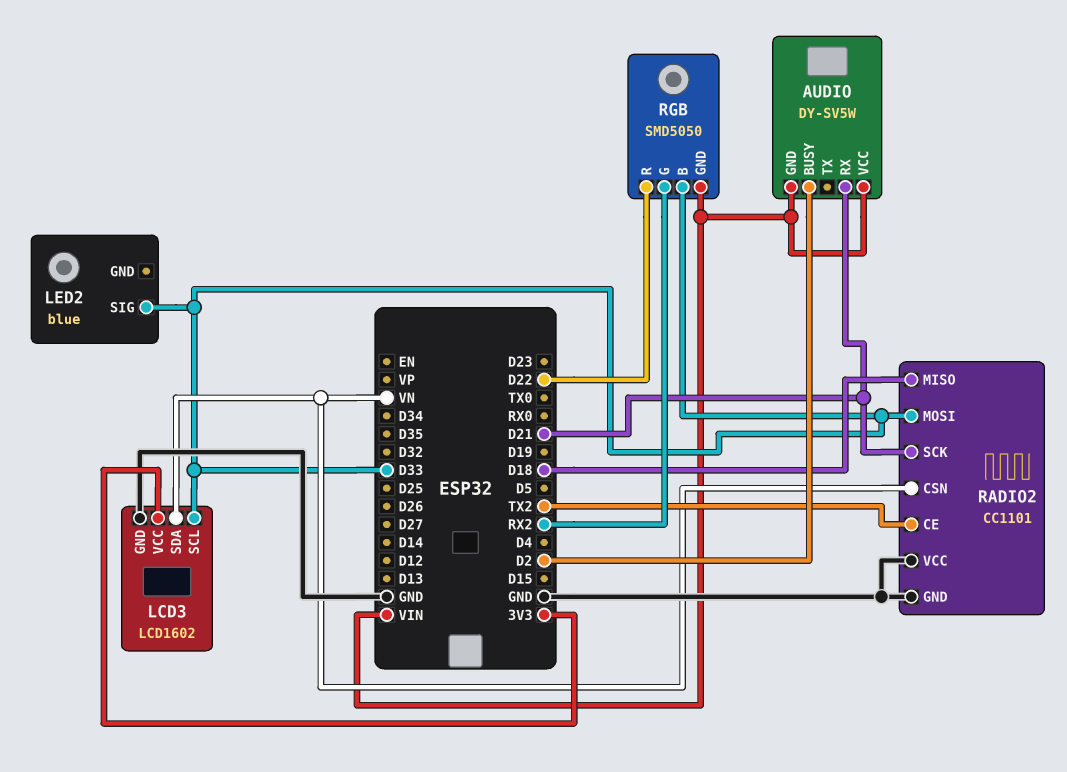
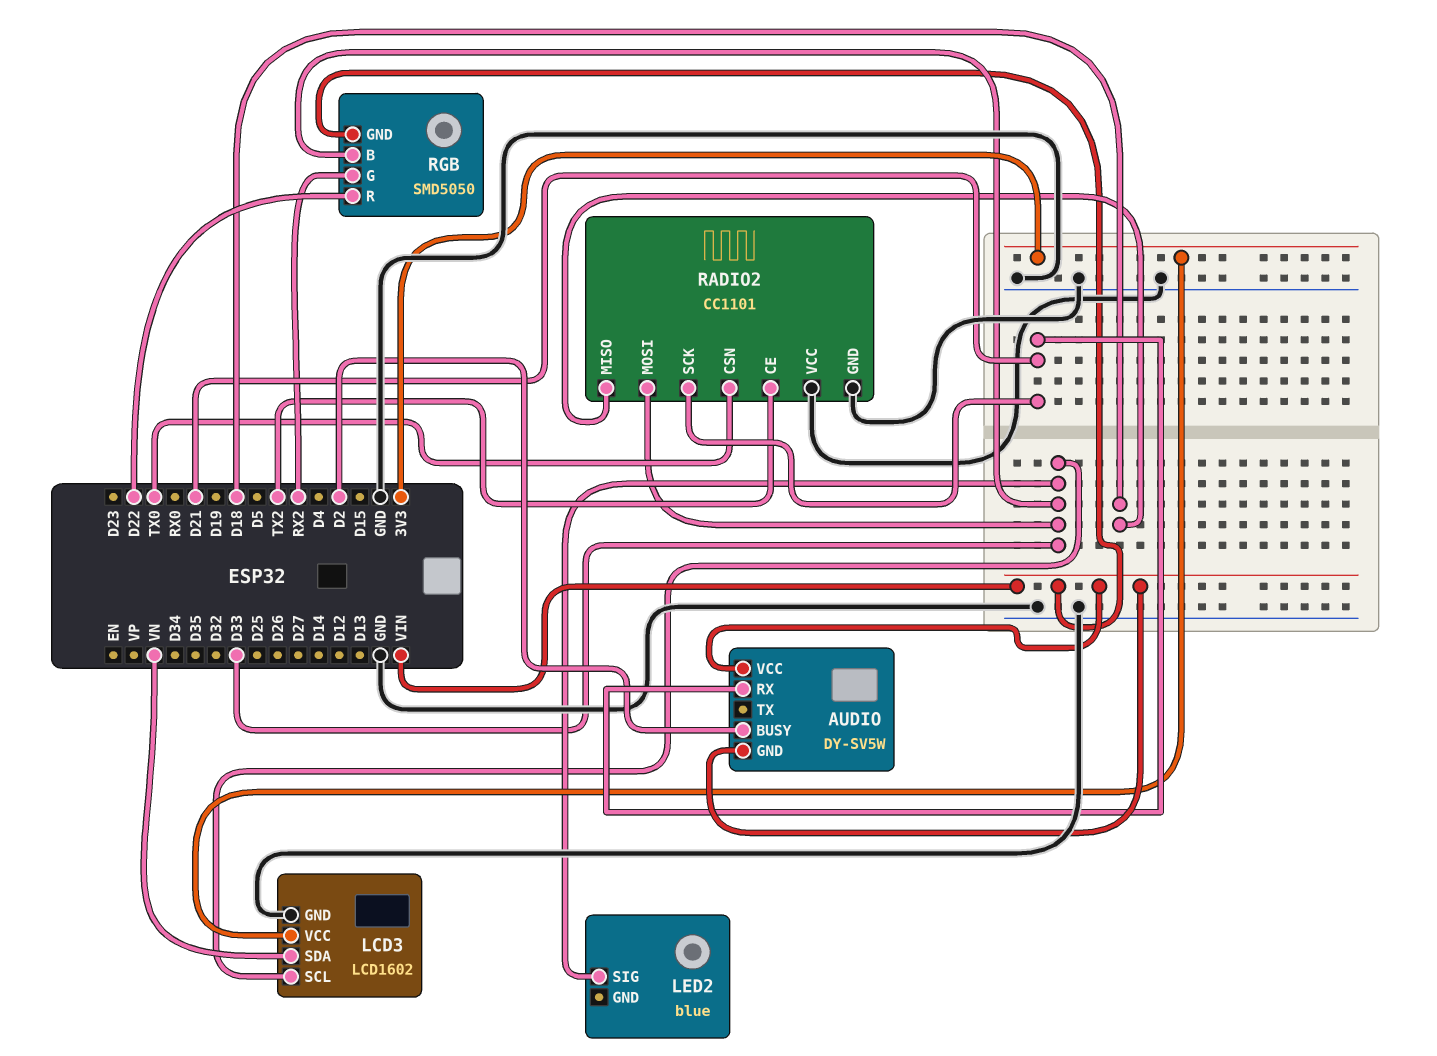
RADIO2 pin CSN: VN -> TX0

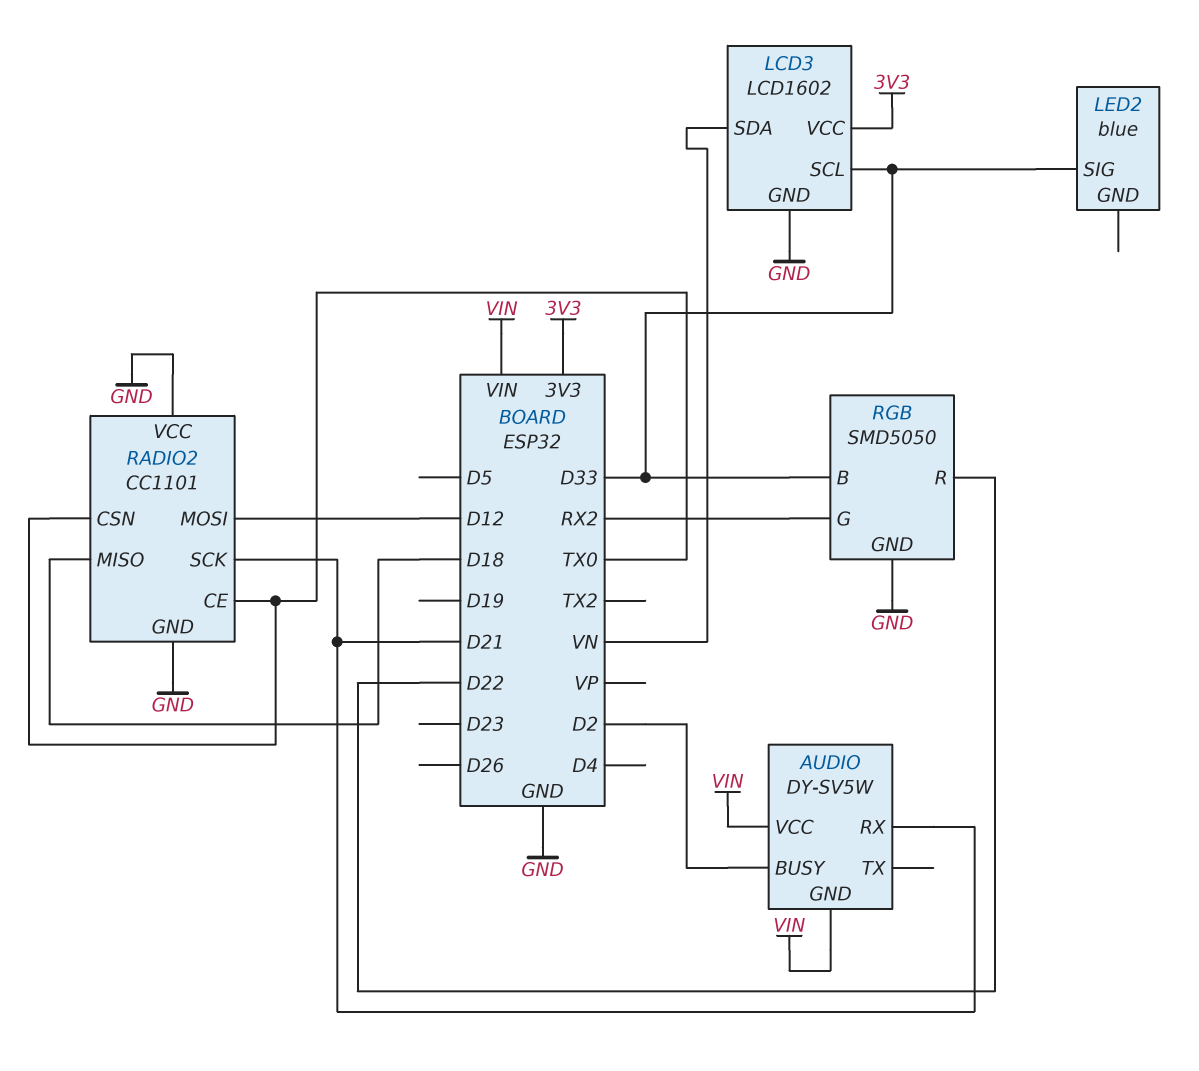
RADIO2 pin CE: TX2 -> TX0
RADIO2 pin MOSI: D33 -> D12
RGB pin GND: VIN -> GND

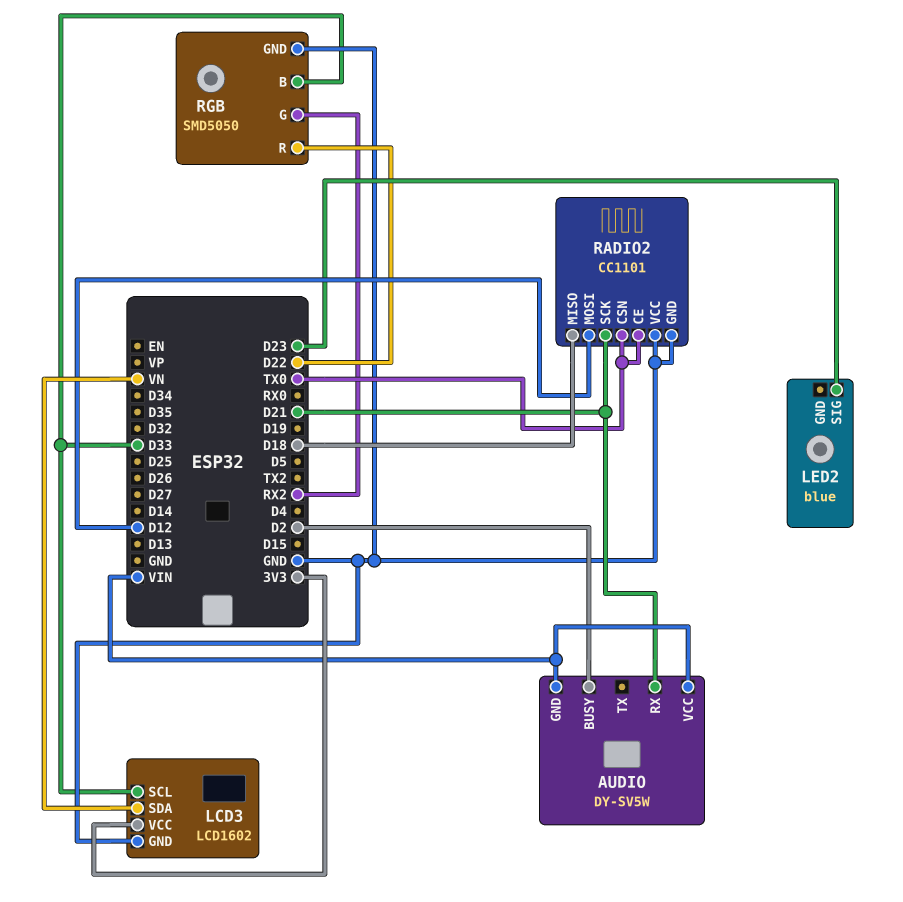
LED2 pin SIG: D33 -> D23

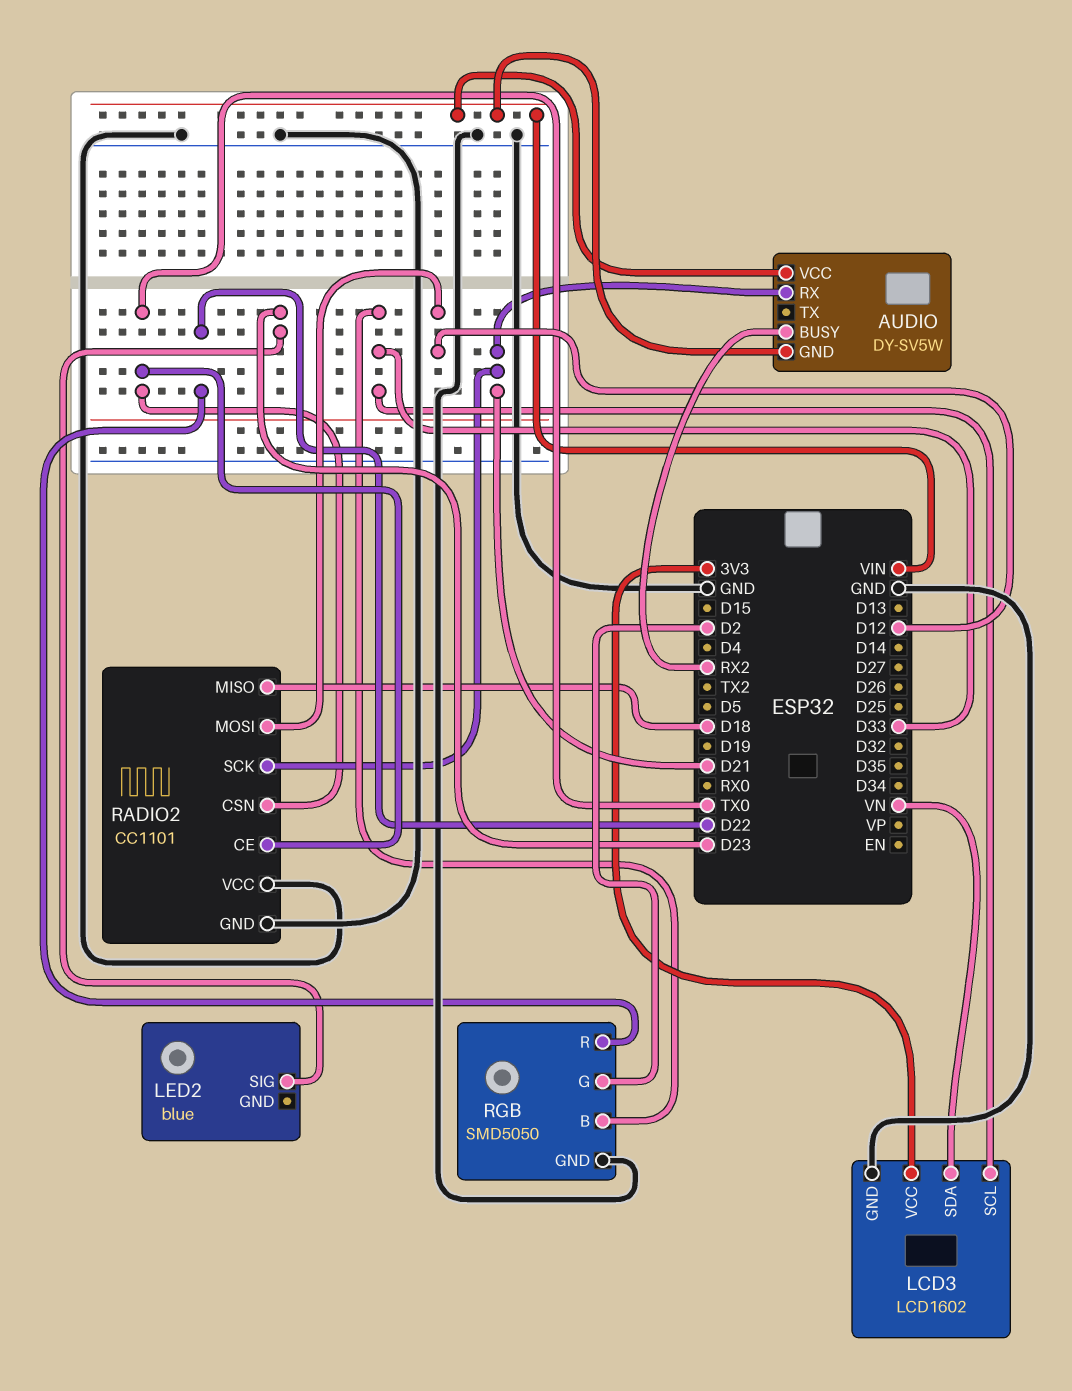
AUDIO pin BUSY: D2 -> RX2
RGB pin G: RX2 -> D2

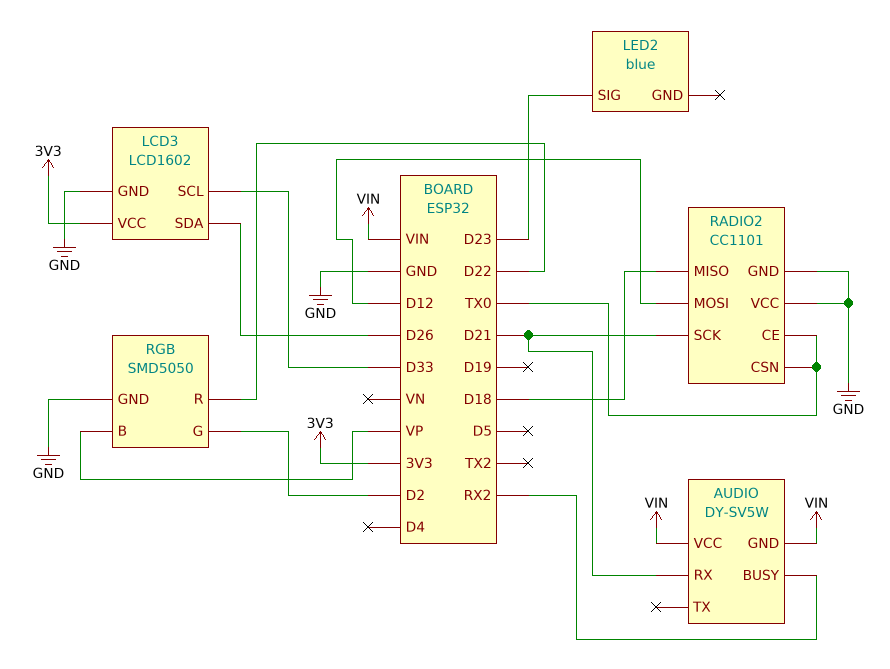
LCD3 pin SDA: VN -> D26
RGB pin B: D33 -> VP

